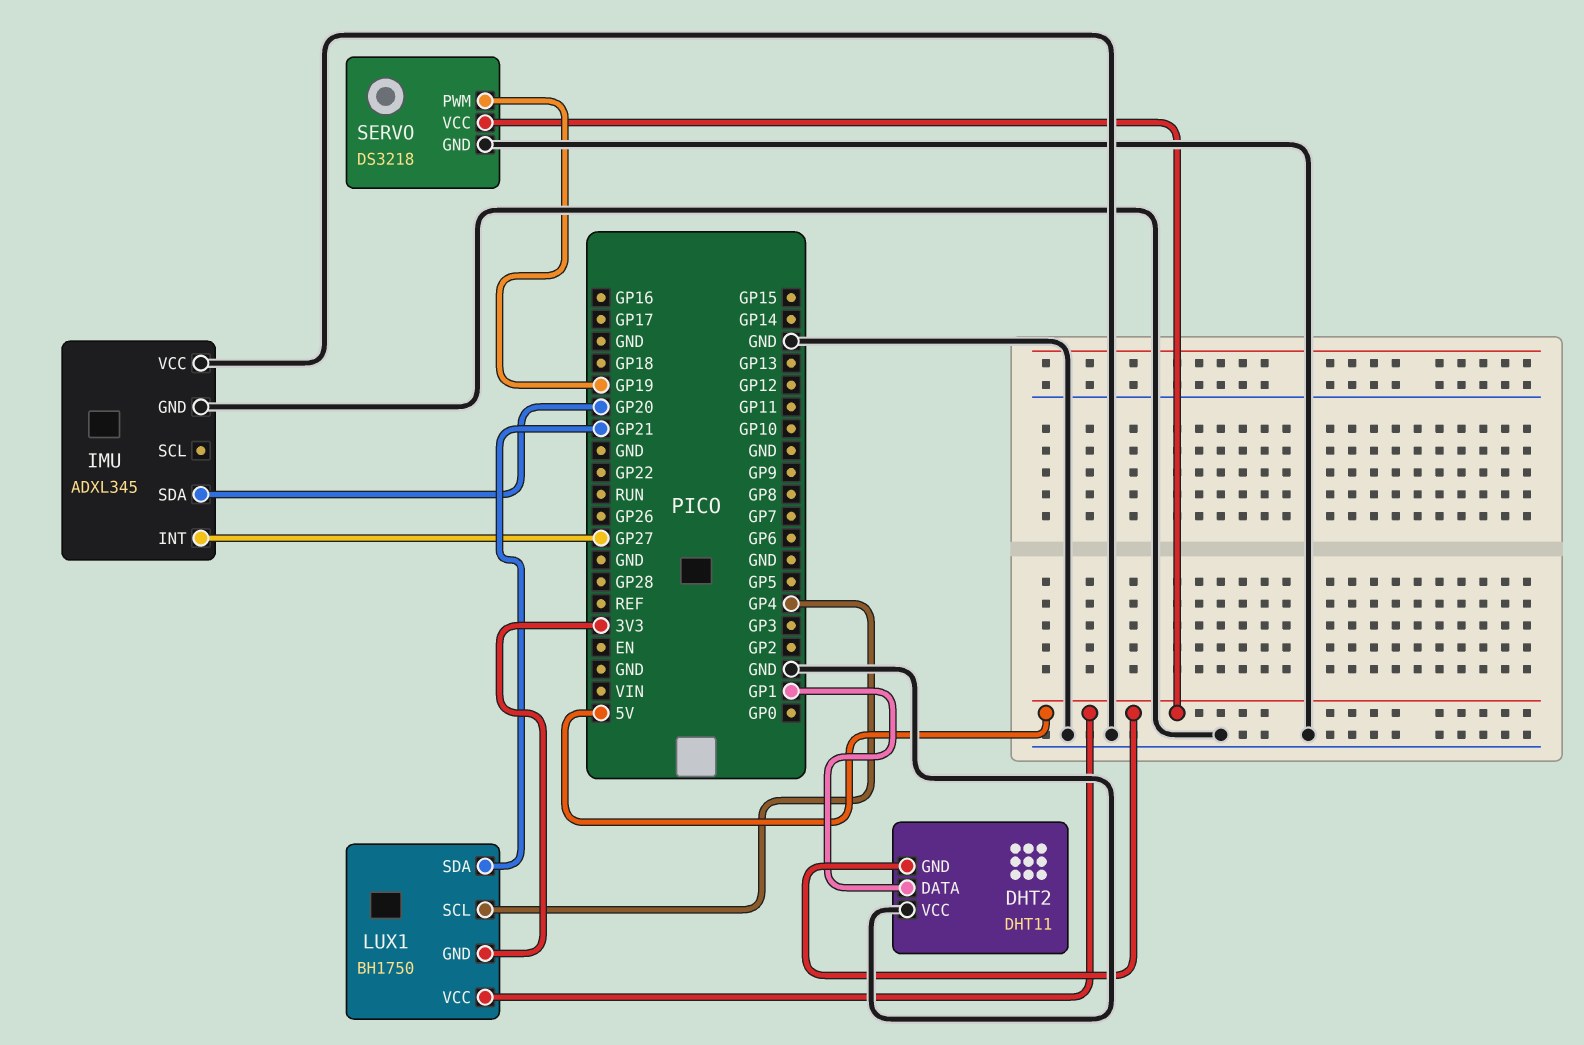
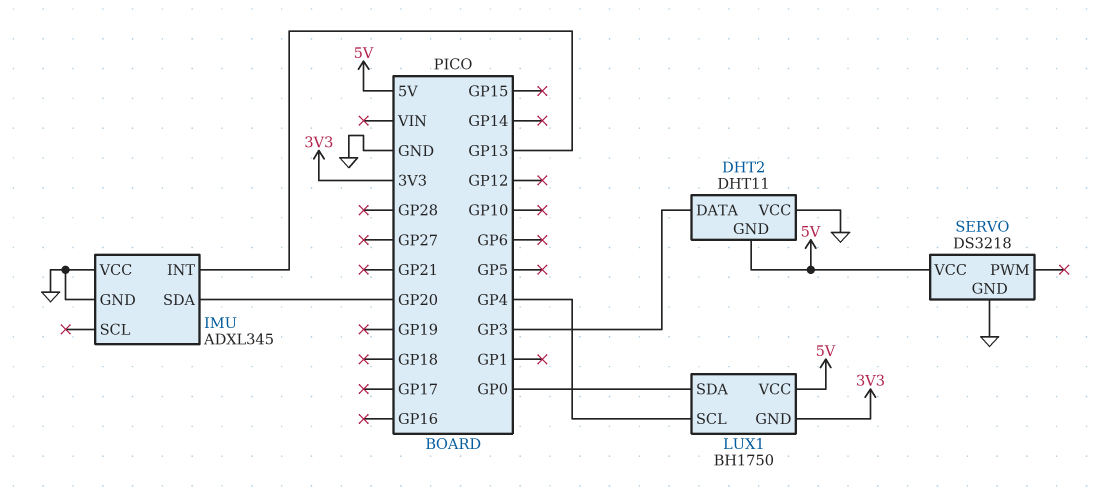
DHT2 pin DATA: GP1 -> GP3
IMU pin INT: GP27 -> GP13
LUX1 pin SDA: GP21 -> GP0
SERVO pin PWM: GP19 -> none

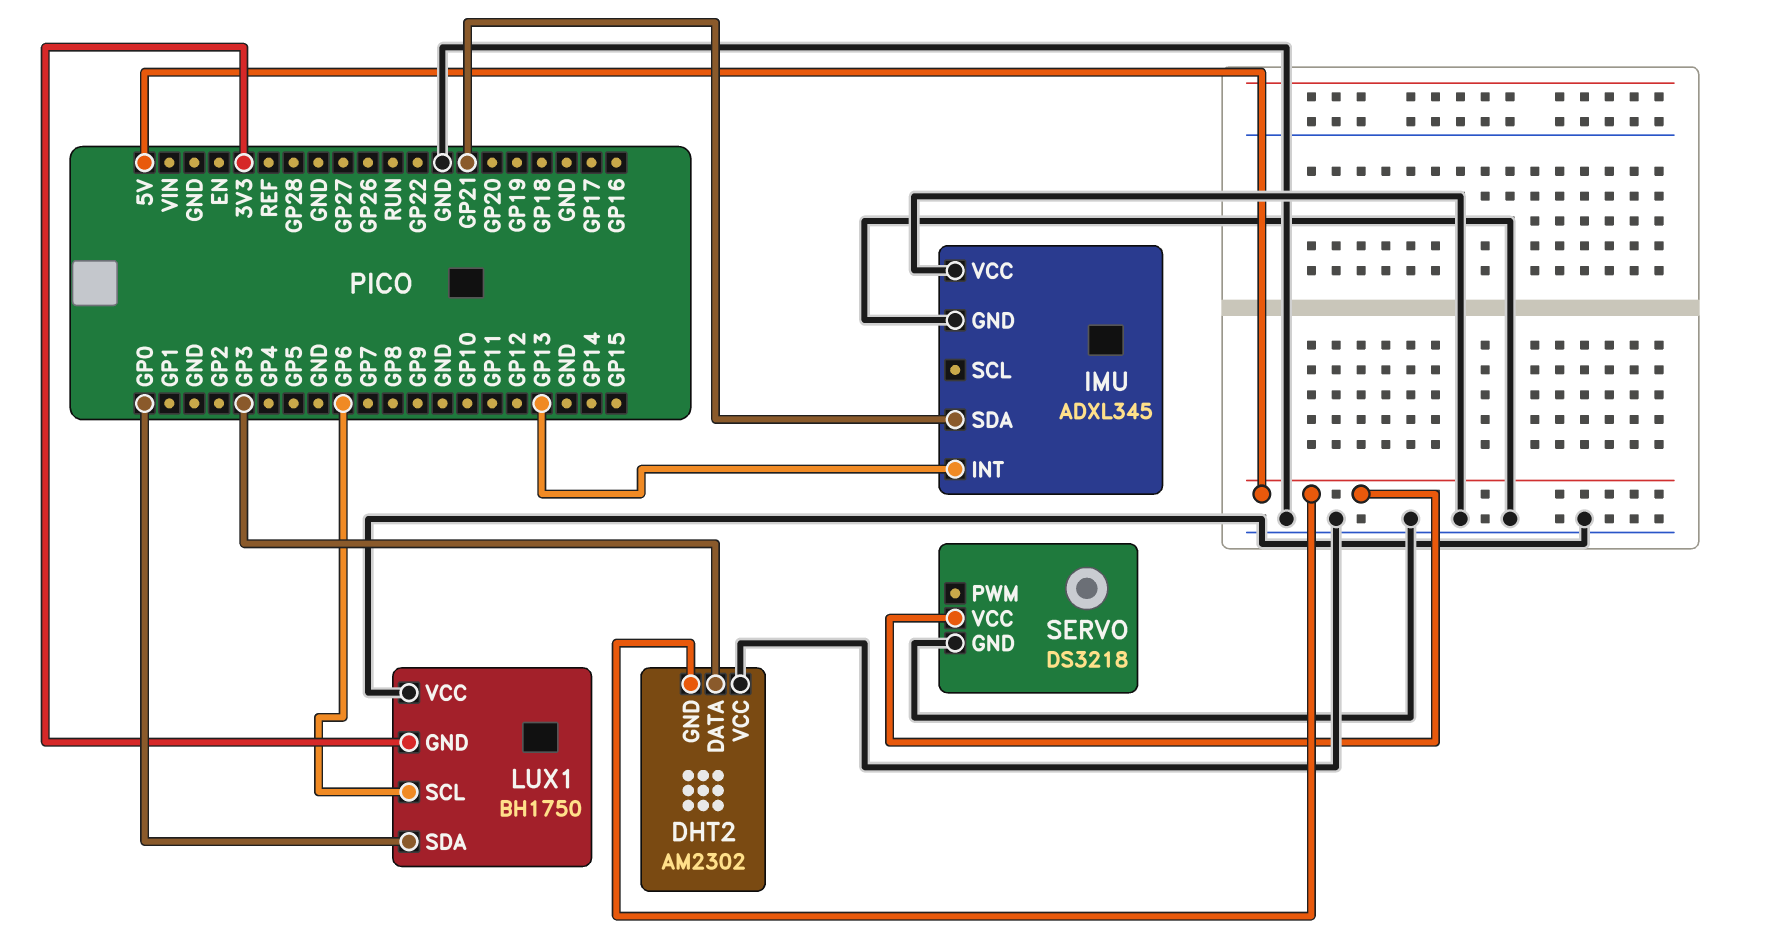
DHT2: DHT11 -> AM2302
IMU pin SDA: GP20 -> GP21
LUX1 pin SCL: GP4 -> GP6
LUX1 pin VCC: 5V -> GND

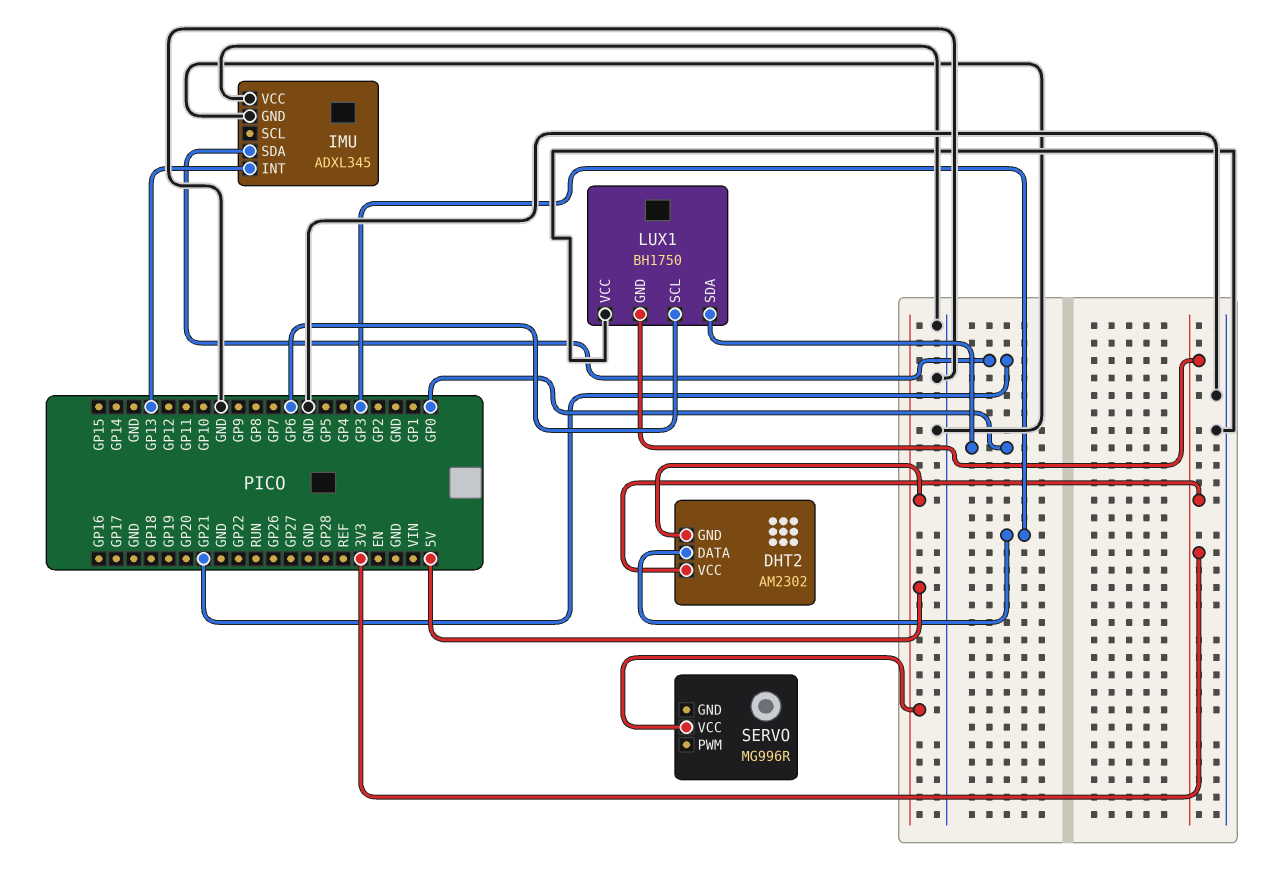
DHT2 pin VCC: GND -> 3V3
SERVO: DS3218 -> MG996R
SERVO pin GND: GND -> none

